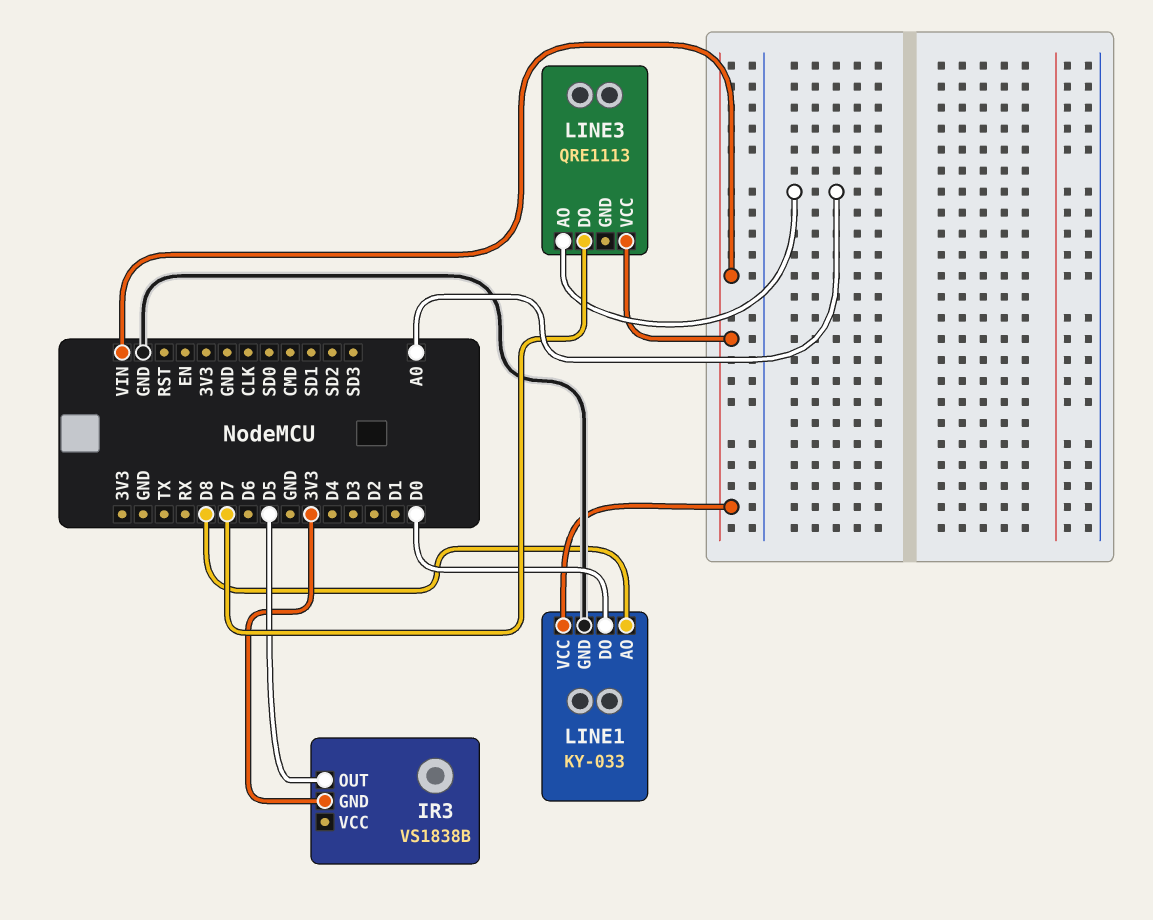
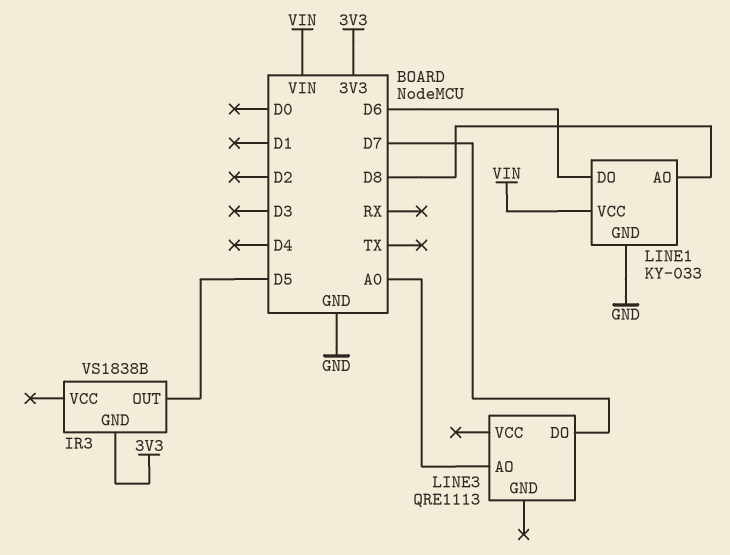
LINE1 pin DO: D0 -> D6
LINE3 pin VCC: VIN -> none

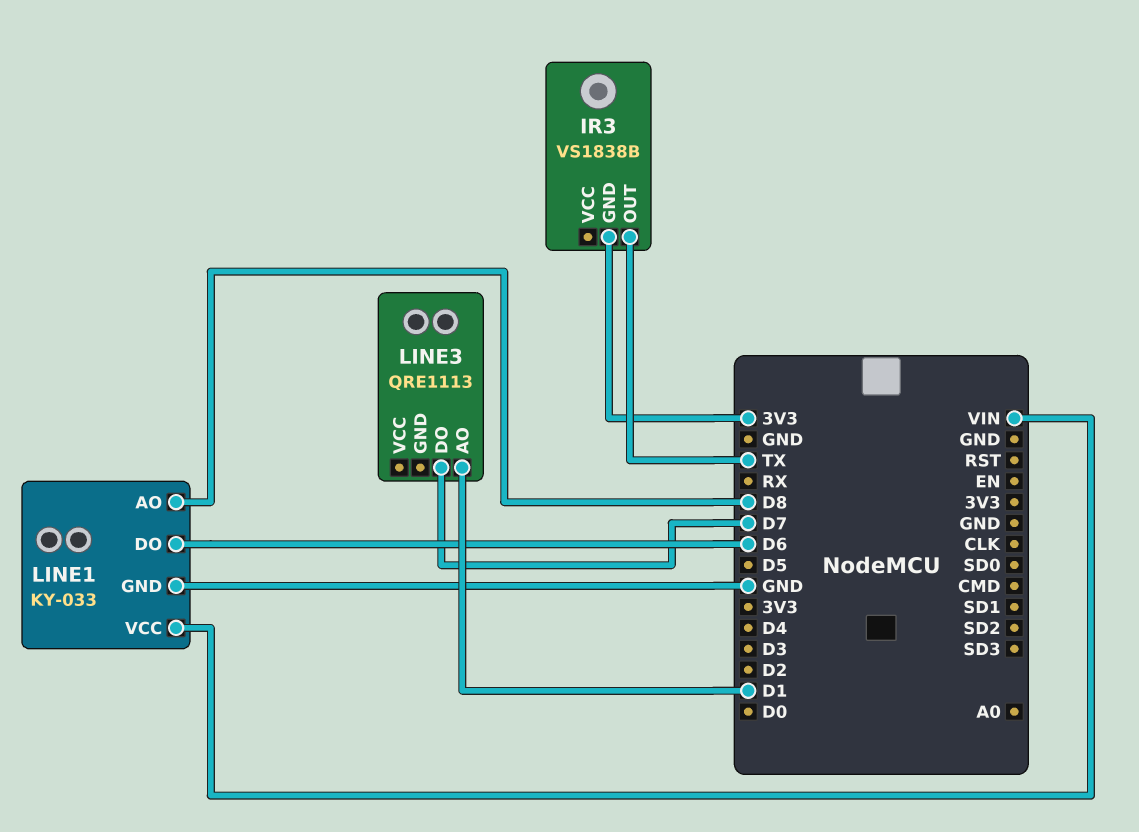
IR3 pin OUT: D5 -> TX
LINE3 pin AO: A0 -> D1

